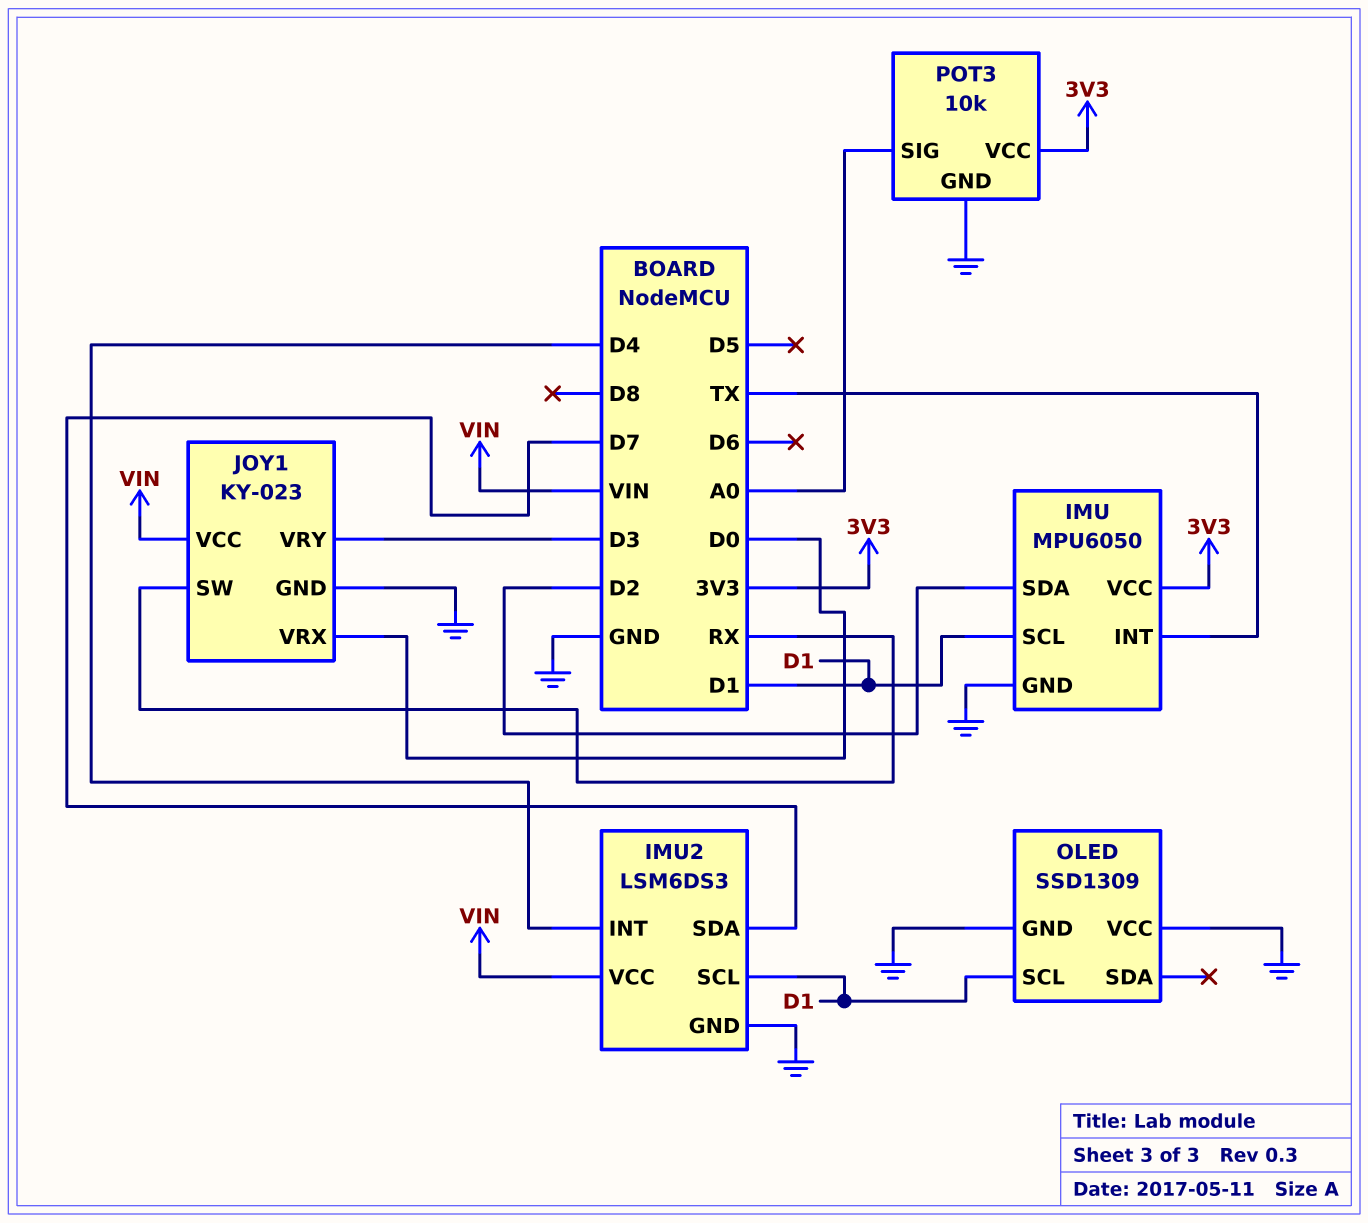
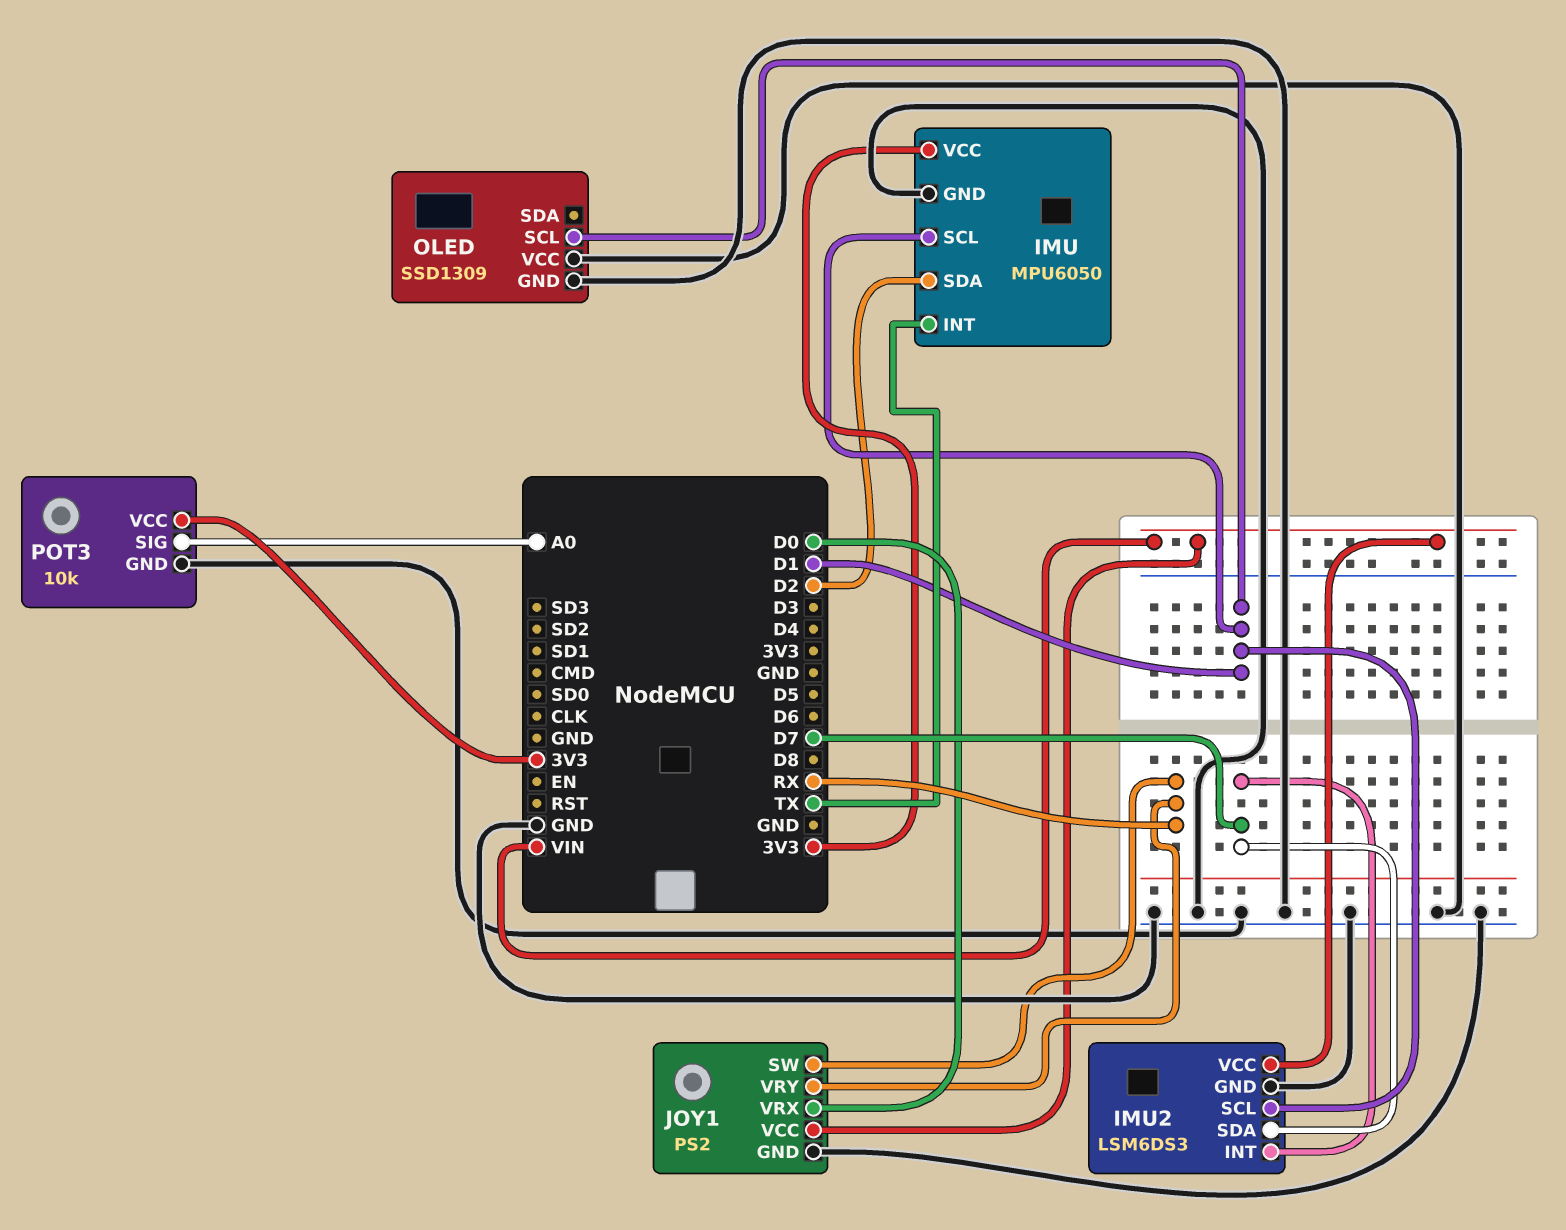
IMU2 pin INT: D4 -> D7
JOY1: KY-023 -> PS2
JOY1 pin VRY: D3 -> RX

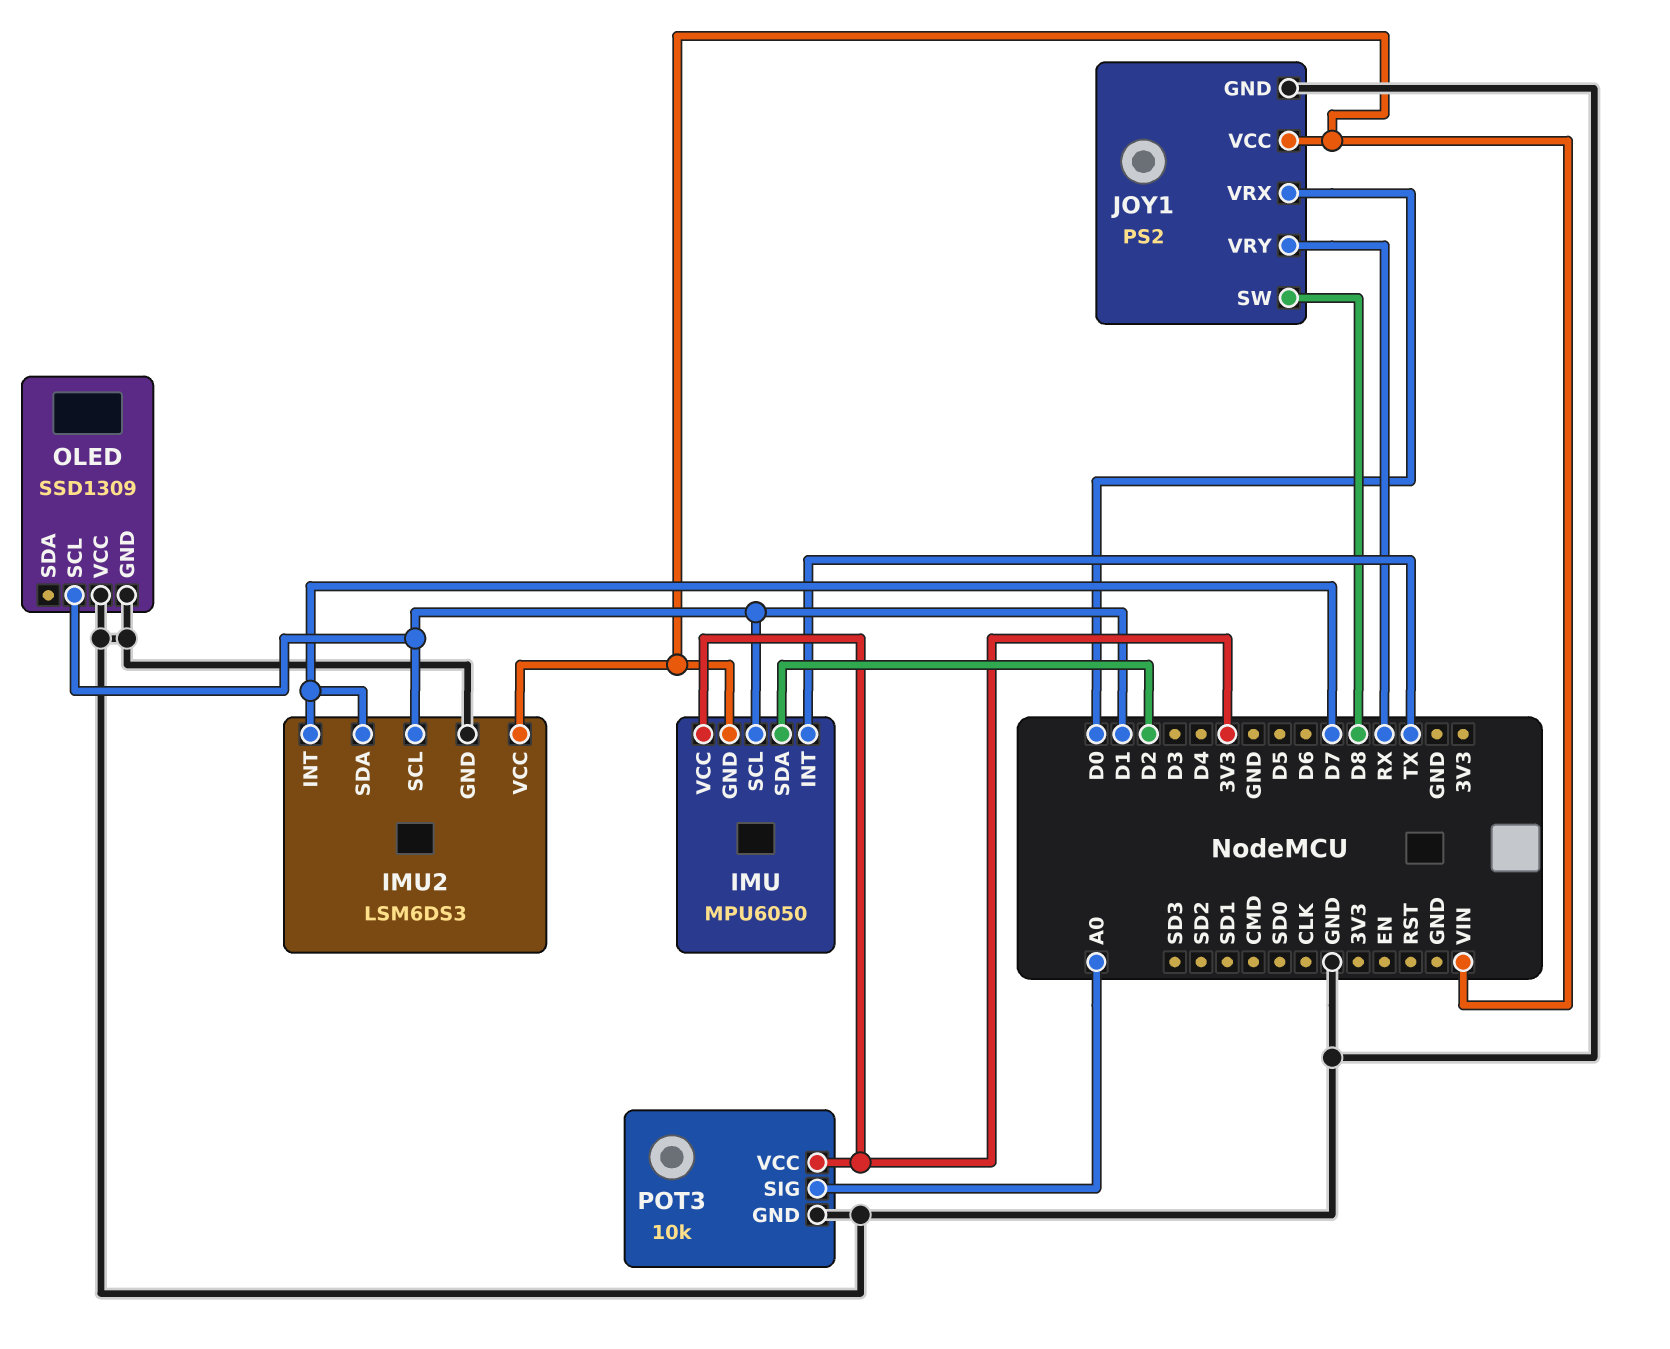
IMU pin GND: GND -> VIN
JOY1 pin SW: RX -> D8

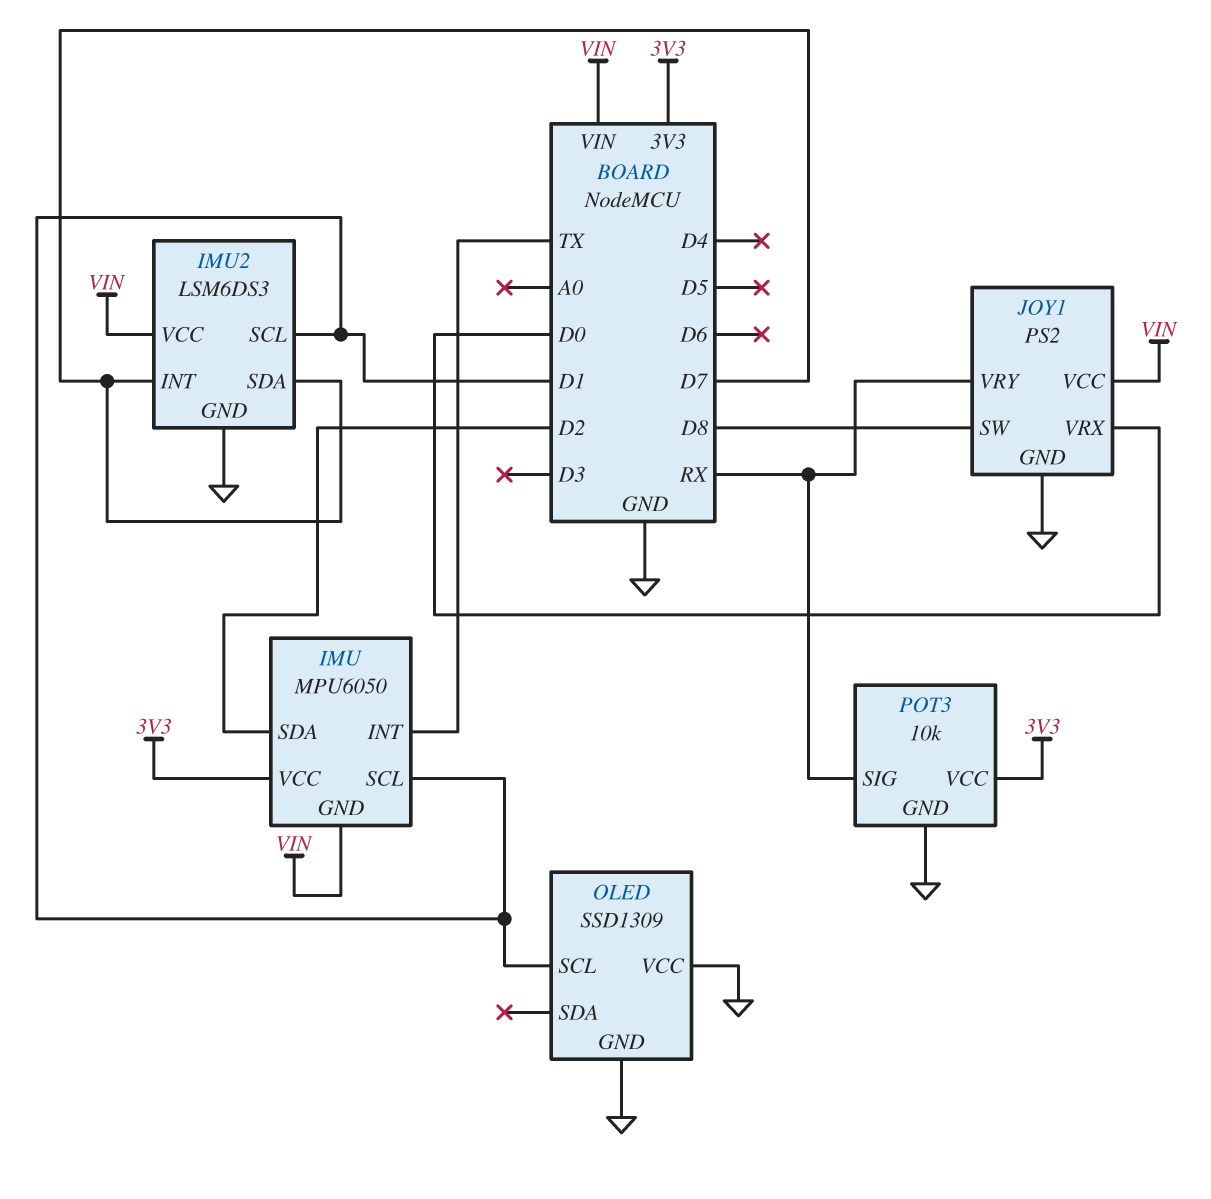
POT3 pin SIG: A0 -> RX

